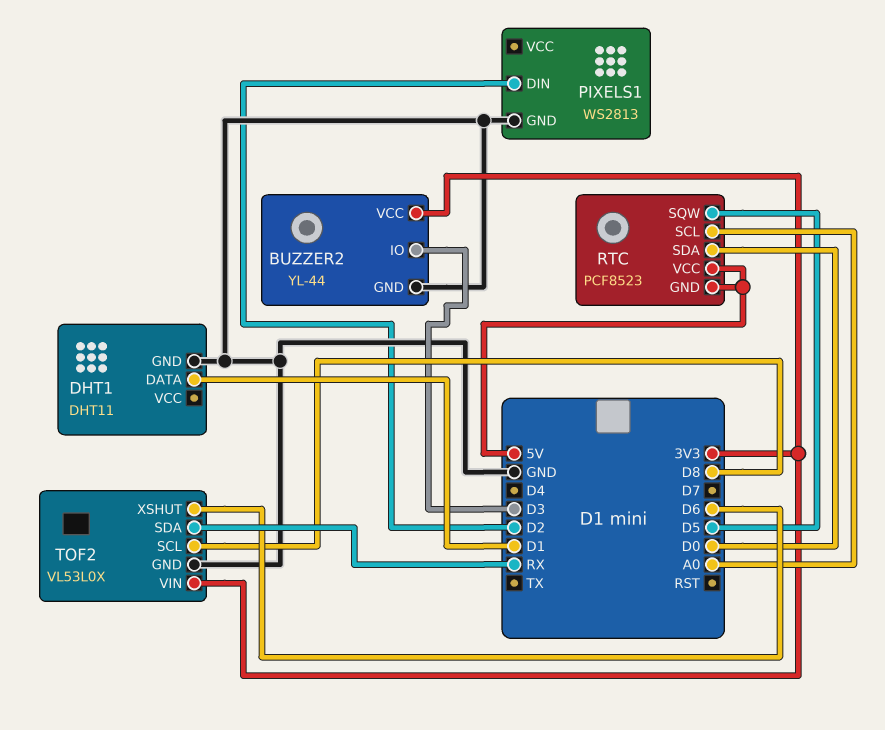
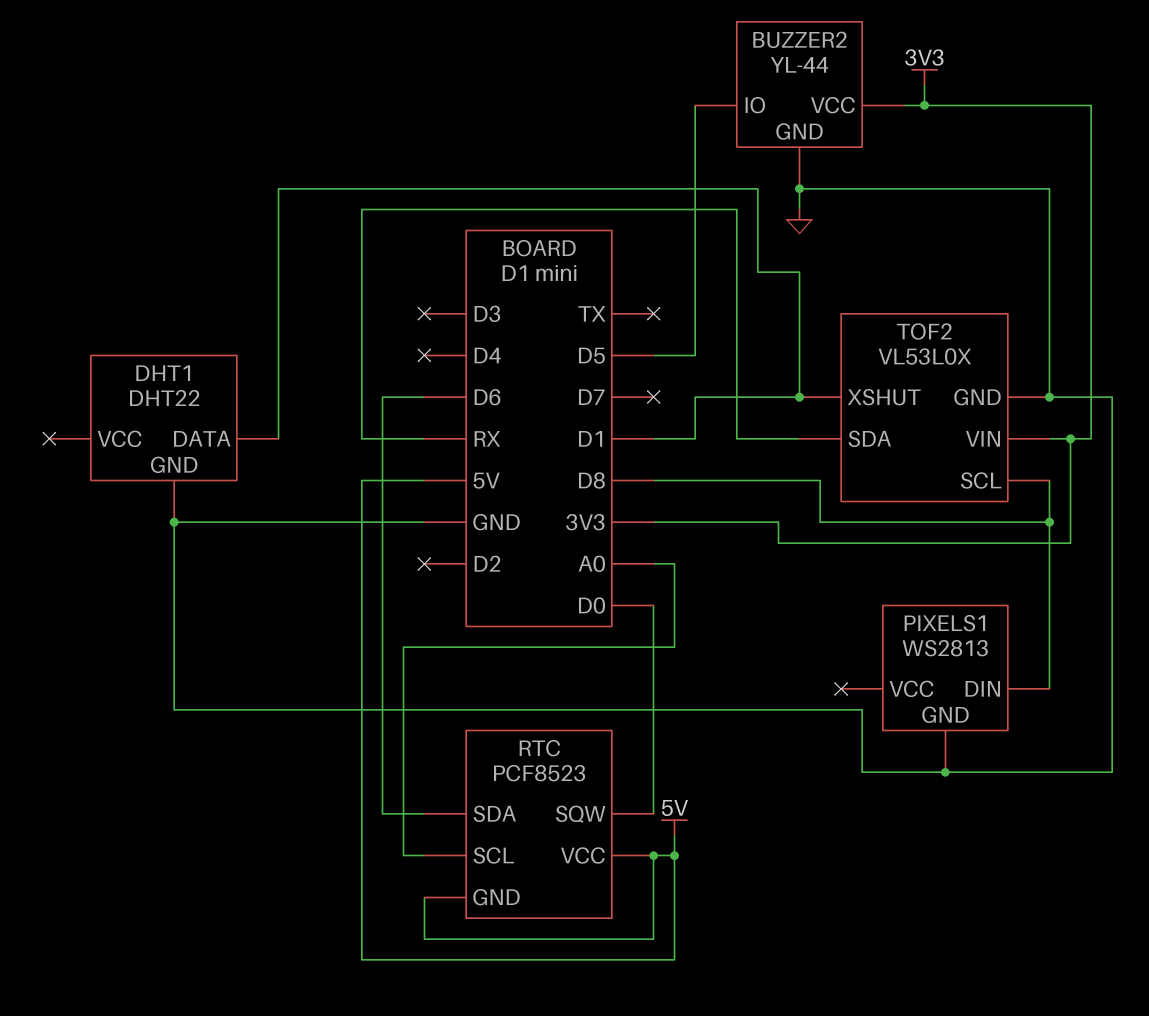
BUZZER2 pin IO: D3 -> D5
DHT1: DHT11 -> DHT22
PIXELS1 pin DIN: D2 -> D8
RTC pin SDA: D0 -> D6
RTC pin SQW: D5 -> D0
TOF2 pin XSHUT: D6 -> D1

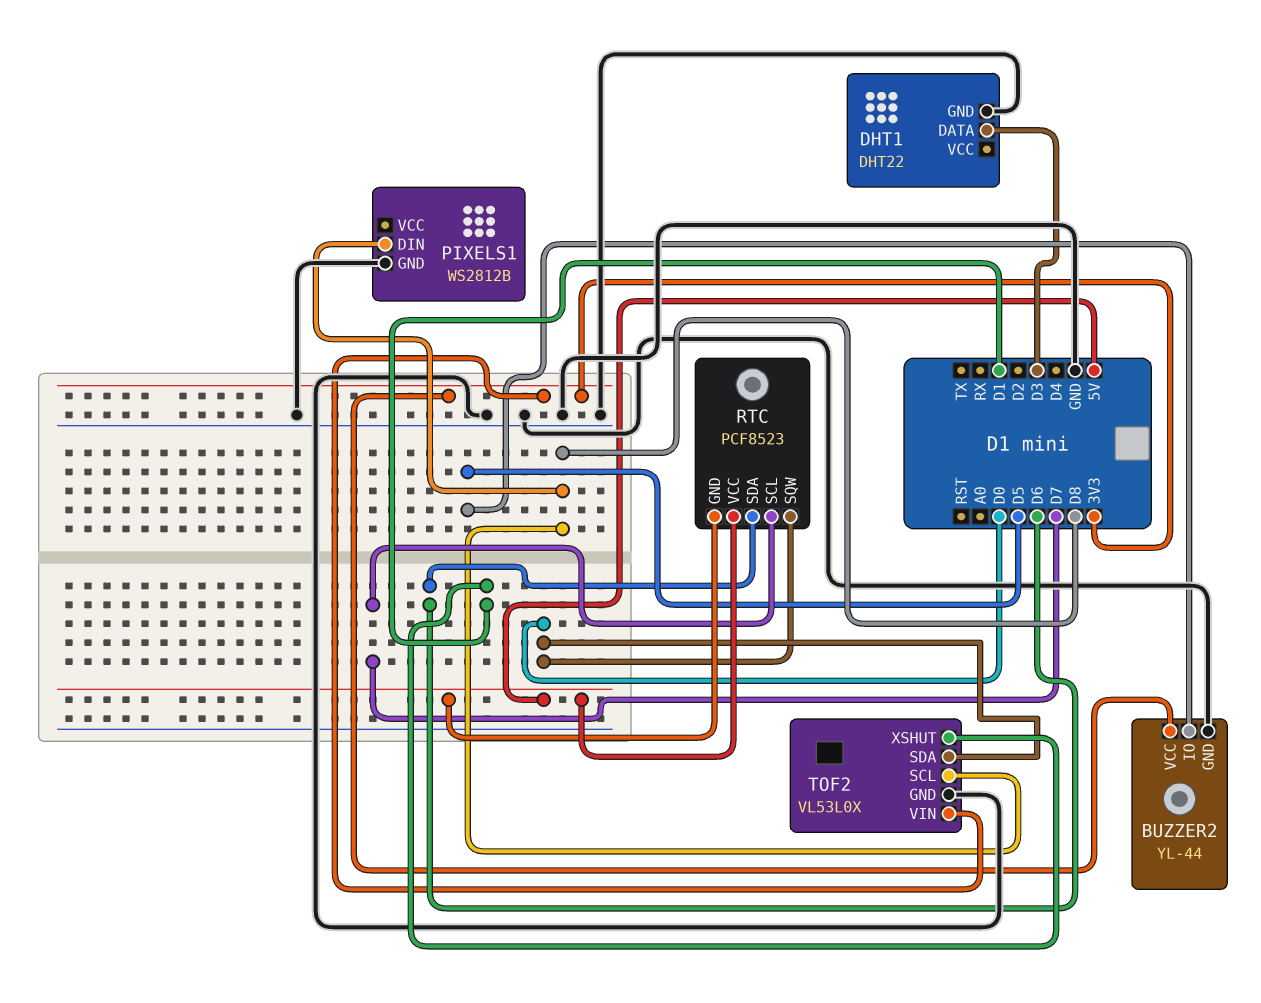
DHT1 pin DATA: D1 -> D3
PIXELS1: WS2813 -> WS2812B
RTC pin SCL: A0 -> D7
TOF2 pin SDA: RX -> D0

